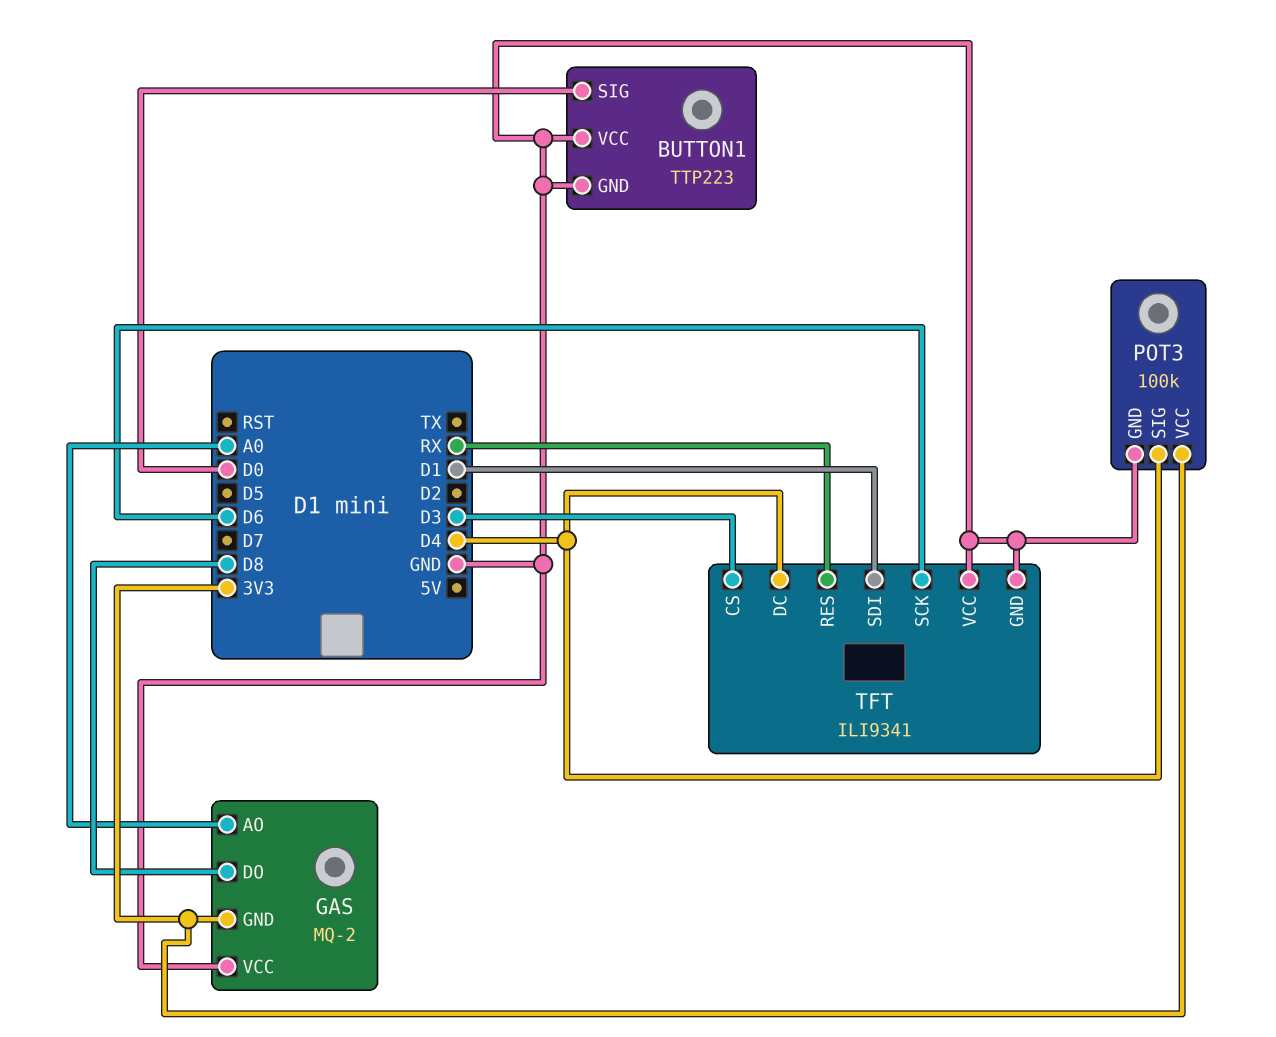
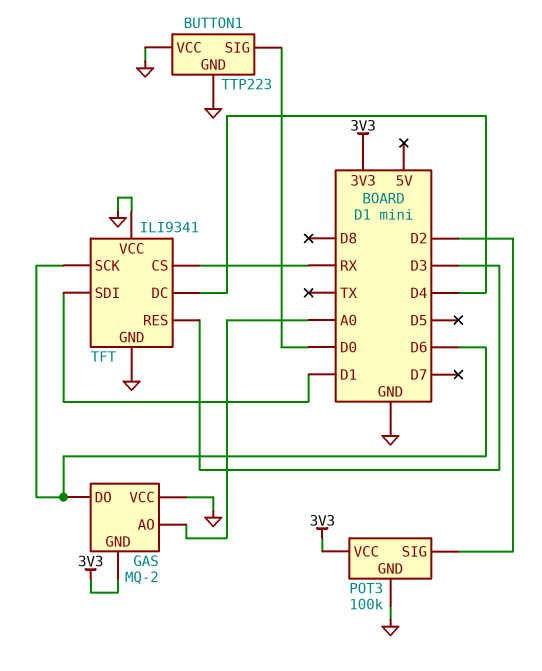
GAS pin DO: D8 -> D6
POT3 pin SIG: D4 -> D2
TFT pin CS: D3 -> RX
TFT pin RES: RX -> D3

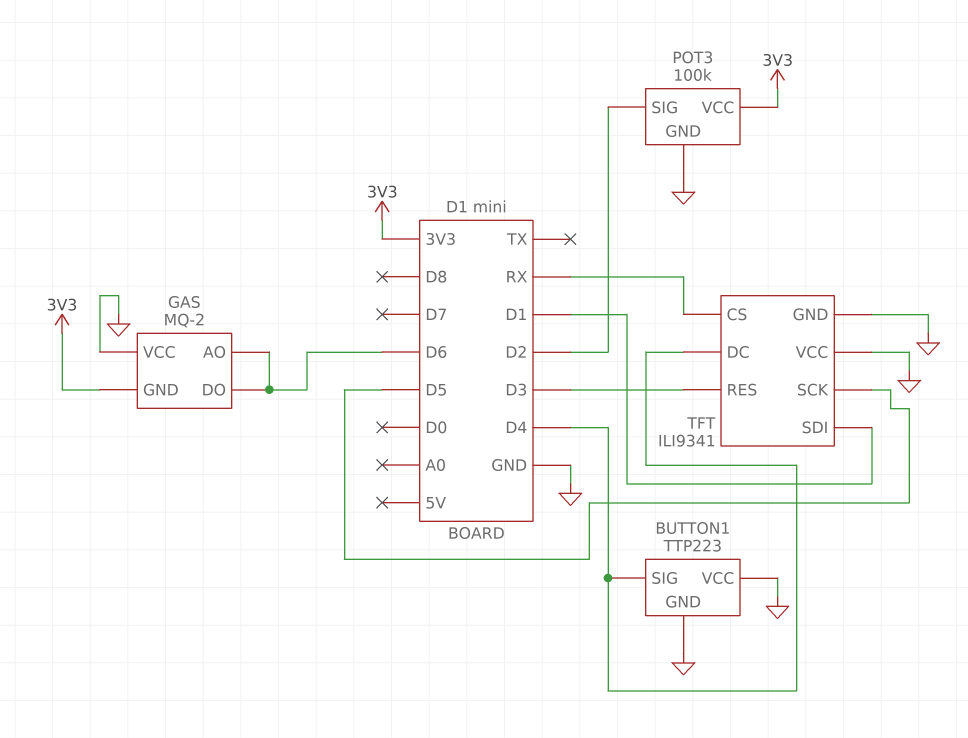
BUTTON1 pin SIG: D0 -> D4
GAS pin AO: A0 -> D6
TFT pin SCK: D6 -> D5

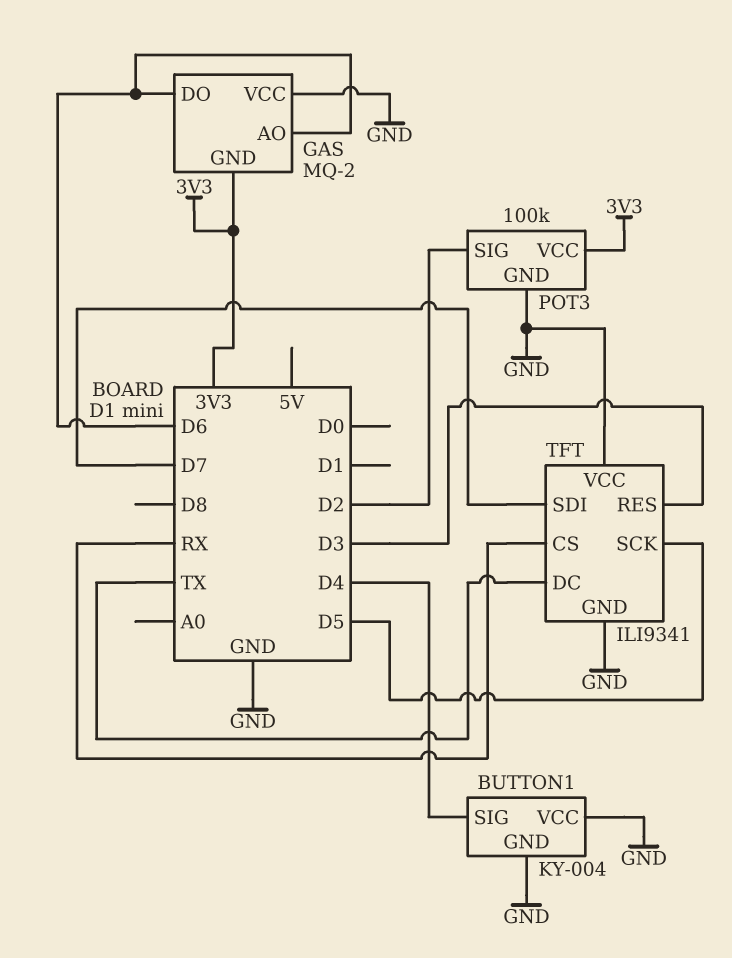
BUTTON1: TTP223 -> KY-004
TFT pin DC: D4 -> TX
TFT pin SDI: D1 -> D7

